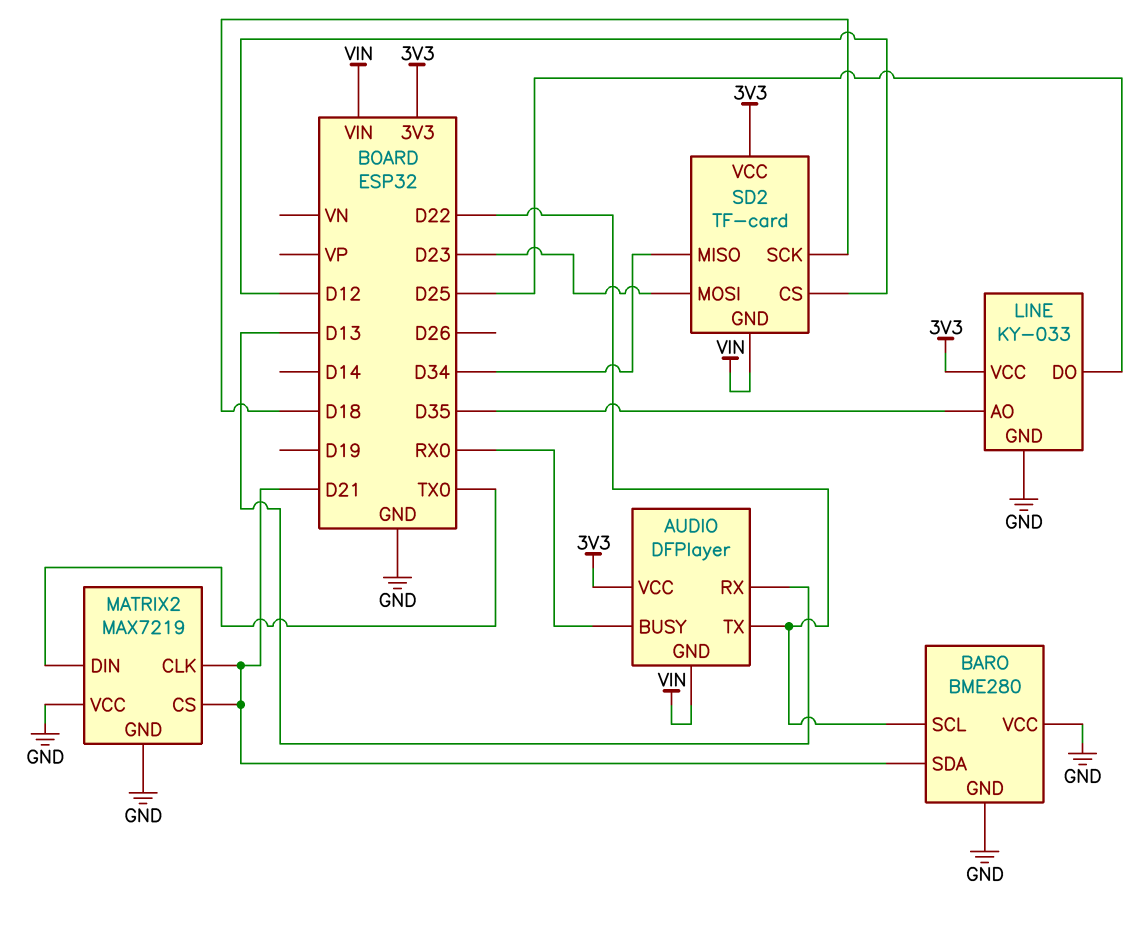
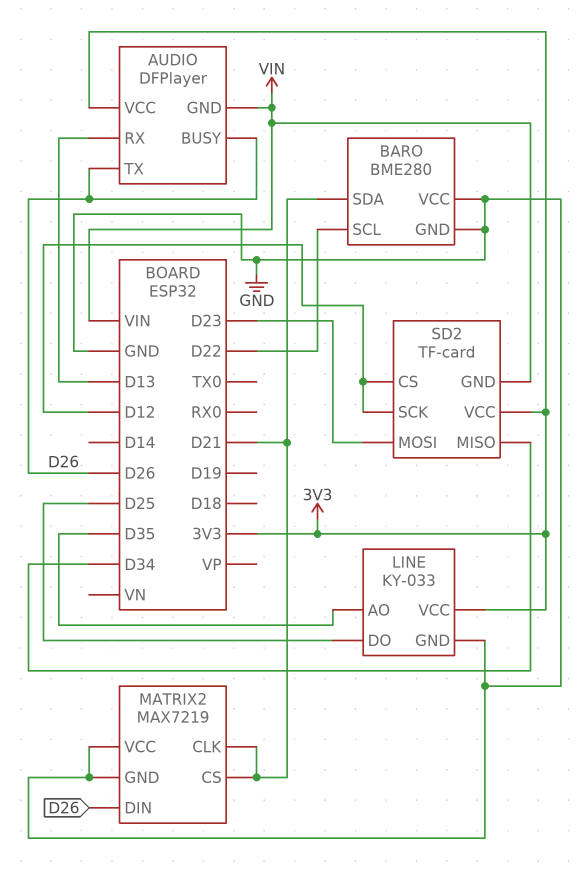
AUDIO pin BUSY: RX0 -> D26
AUDIO pin TX: D22 -> D26
MATRIX2 pin DIN: TX0 -> D26
SD2 pin SCK: D18 -> D12

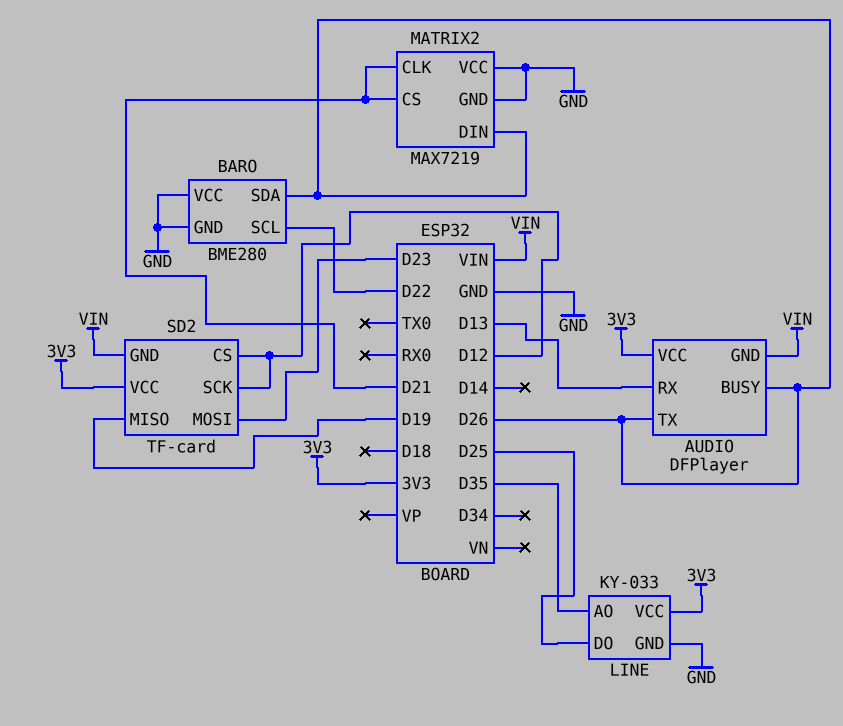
BARO pin SDA: D21 -> D26
SD2 pin MISO: D34 -> D19

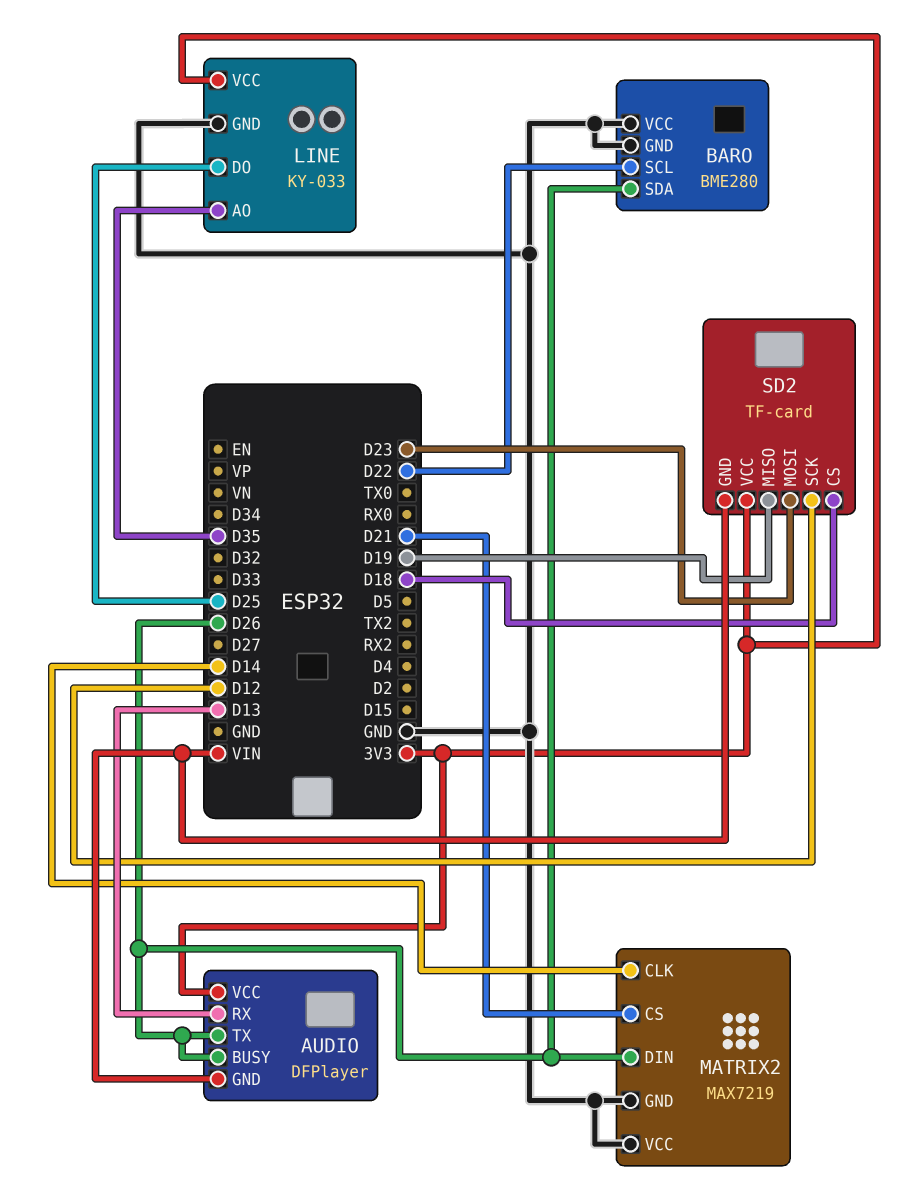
MATRIX2 pin CLK: D21 -> D14
SD2 pin CS: D12 -> D18

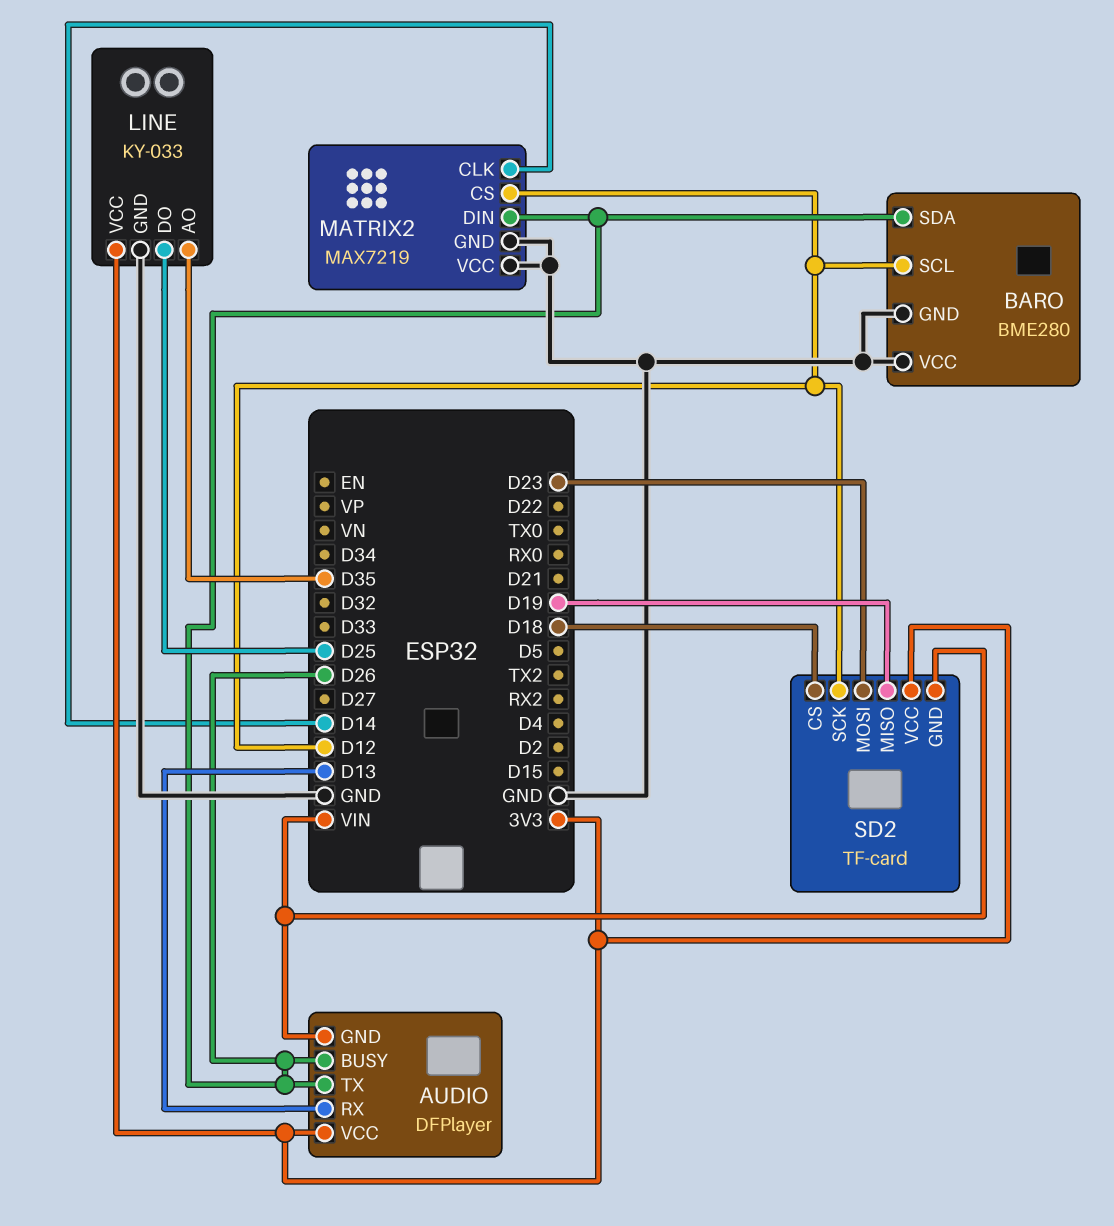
BARO pin SCL: D22 -> D12
MATRIX2 pin CS: D21 -> D12

